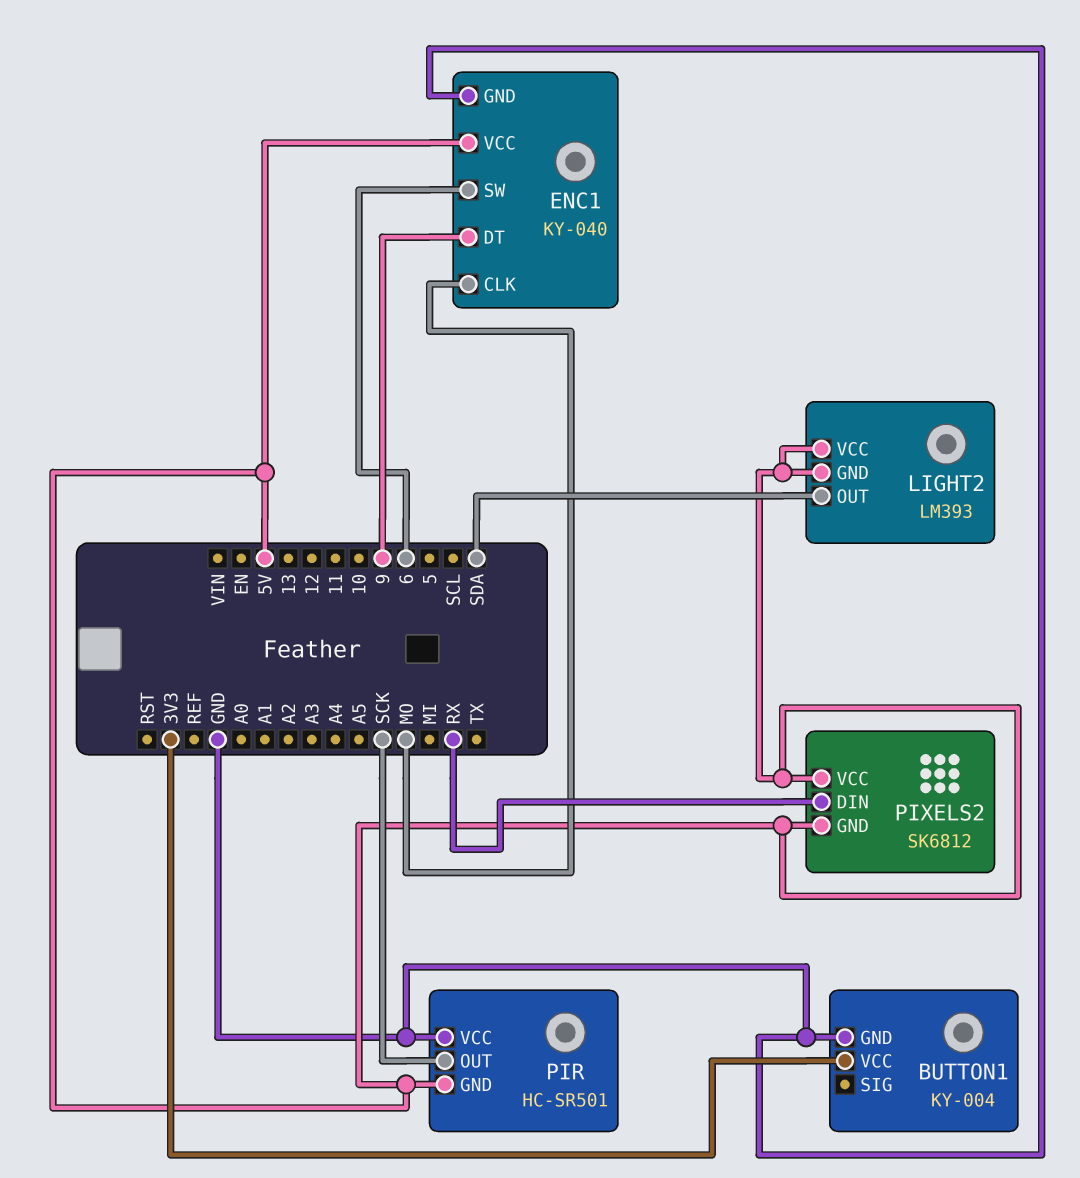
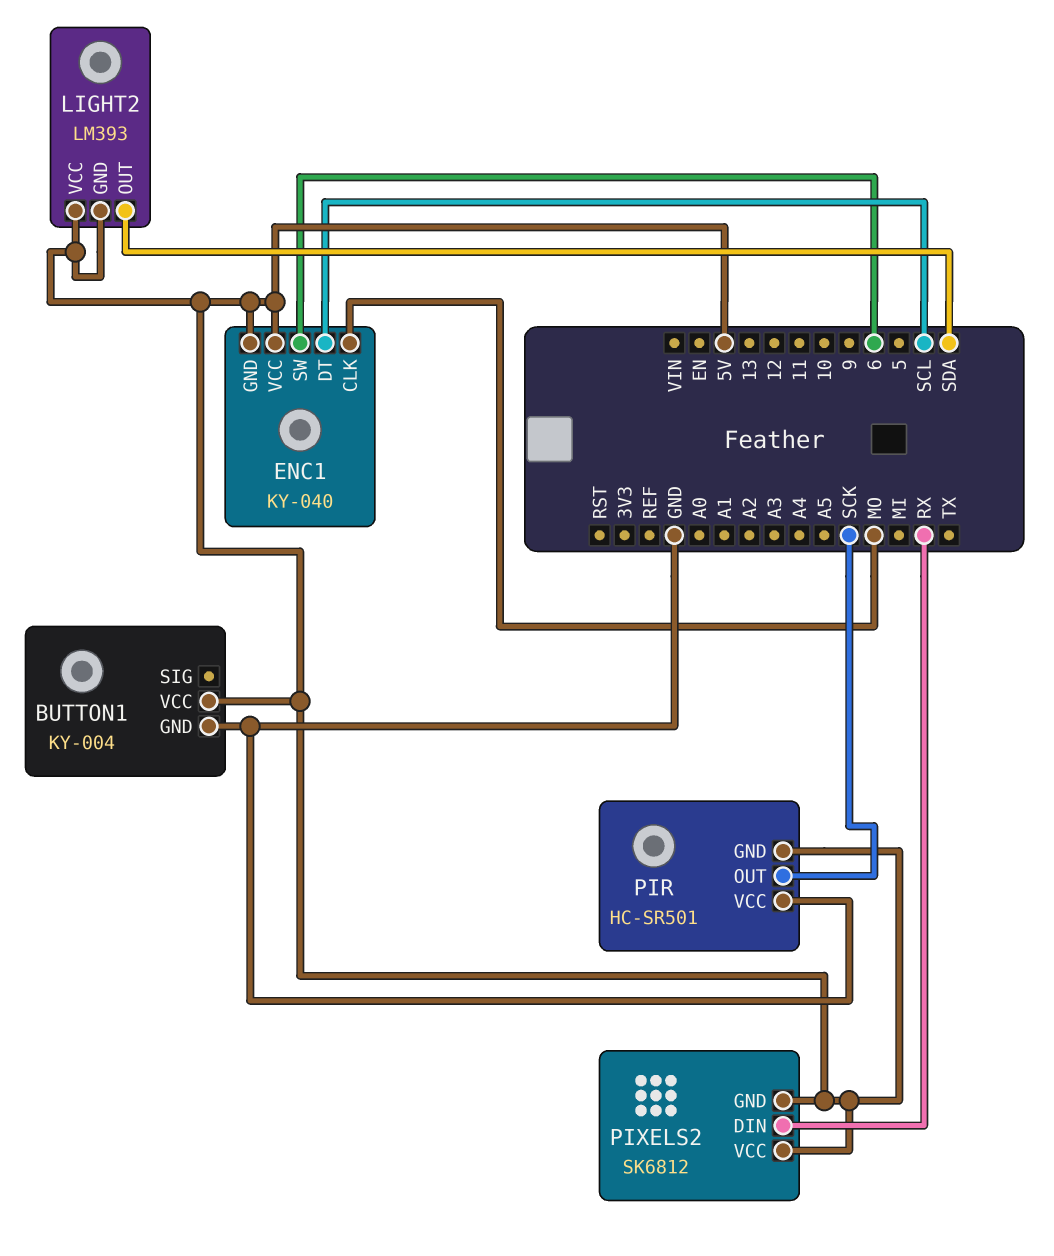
BUTTON1 pin VCC: 3V3 -> 5V
ENC1 pin DT: 9 -> SCL
ENC1 pin GND: GND -> 5V

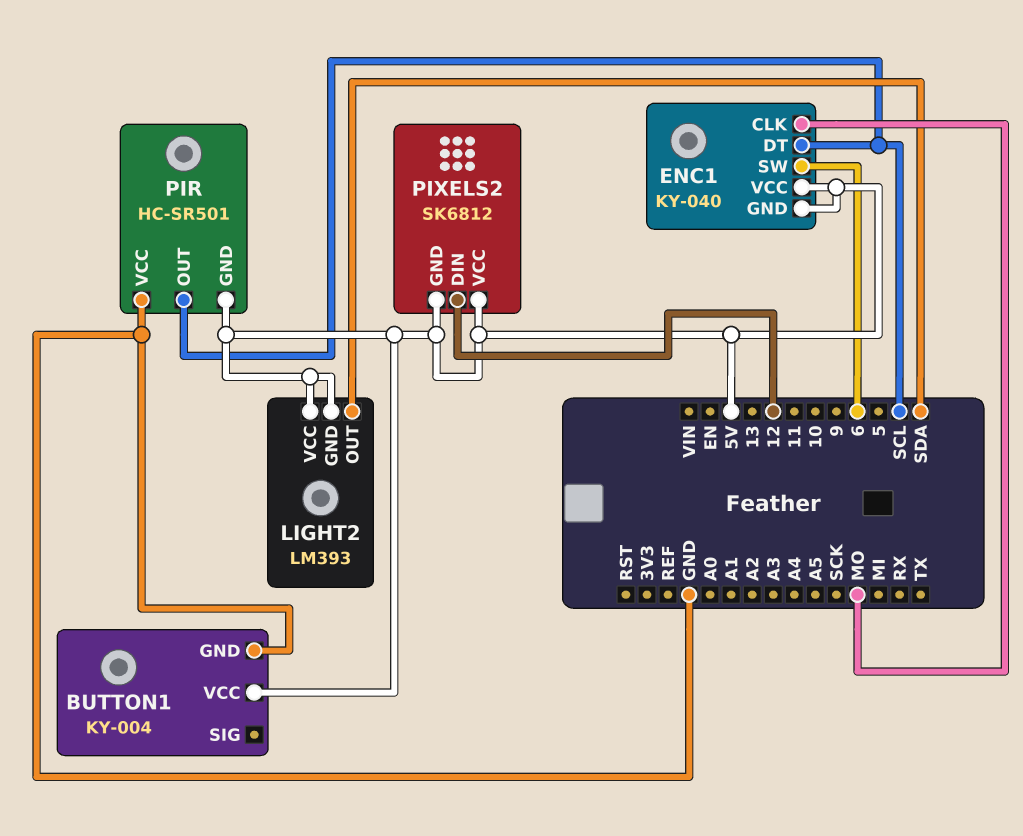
PIR pin OUT: SCK -> SCL
PIXELS2 pin DIN: RX -> 12

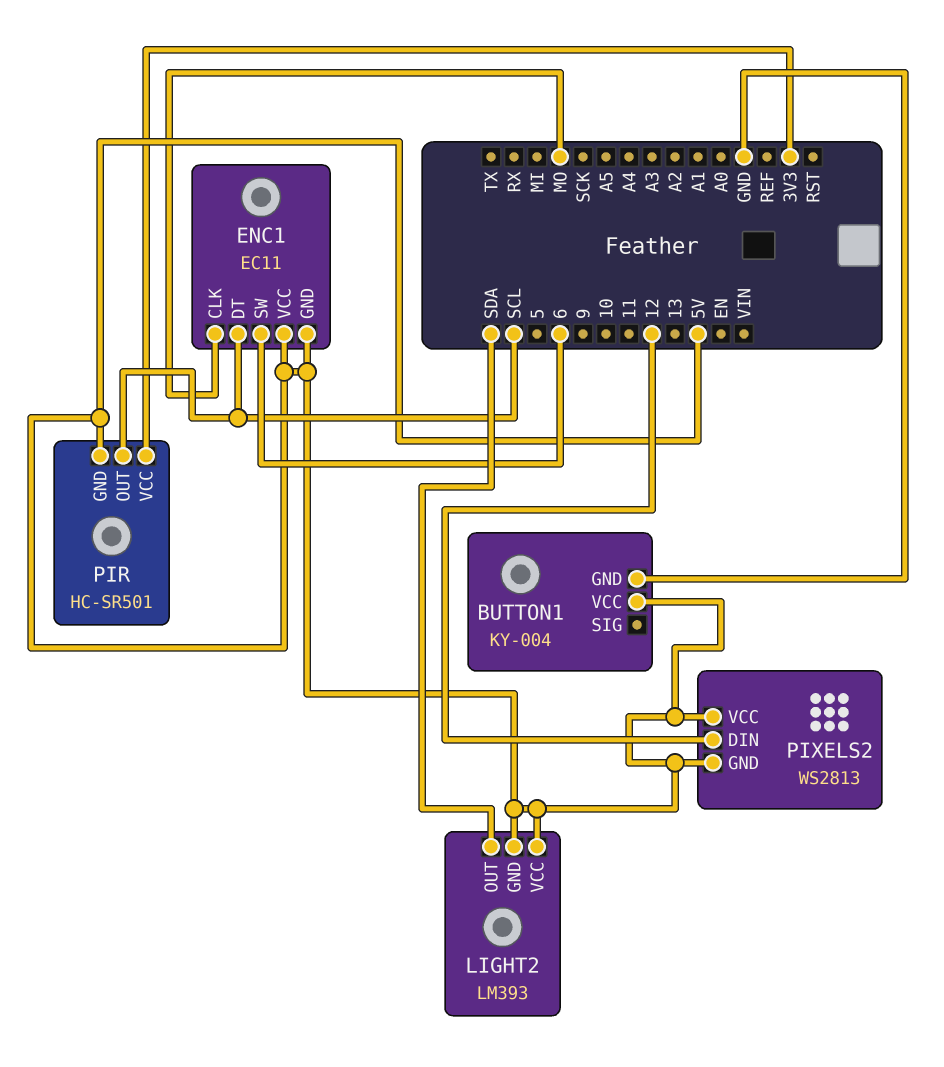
ENC1: KY-040 -> EC11
PIR pin VCC: GND -> 3V3
PIXELS2: SK6812 -> WS2813

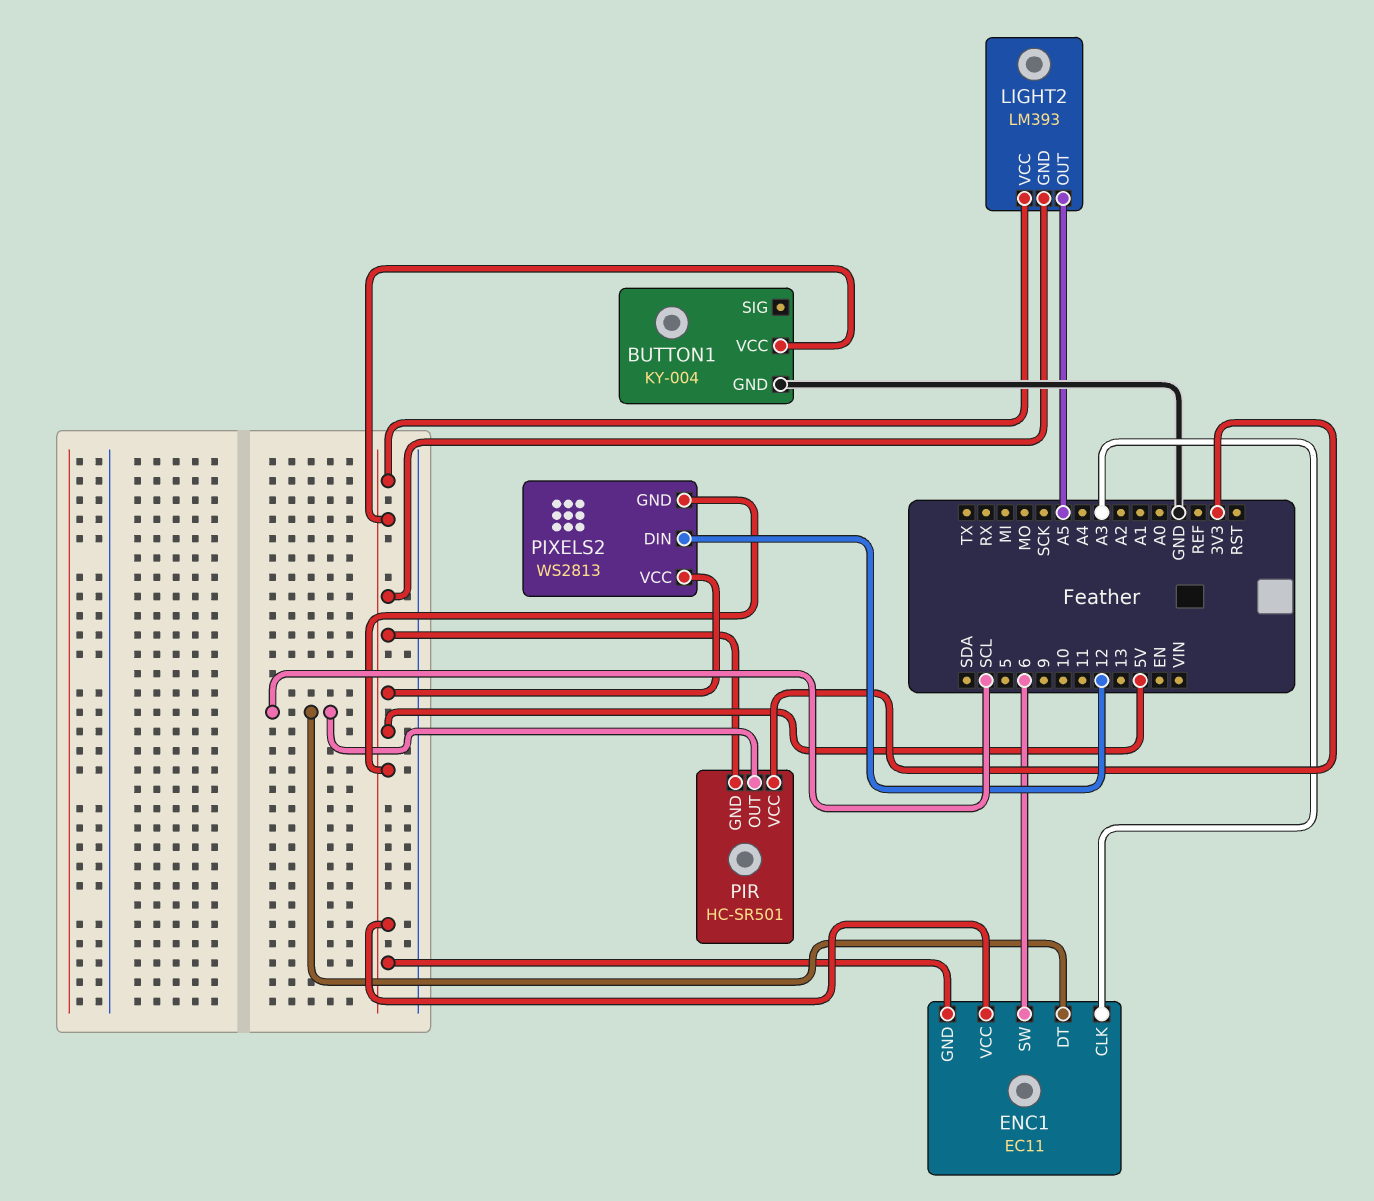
ENC1 pin CLK: MO -> A3
LIGHT2 pin OUT: SDA -> A5

